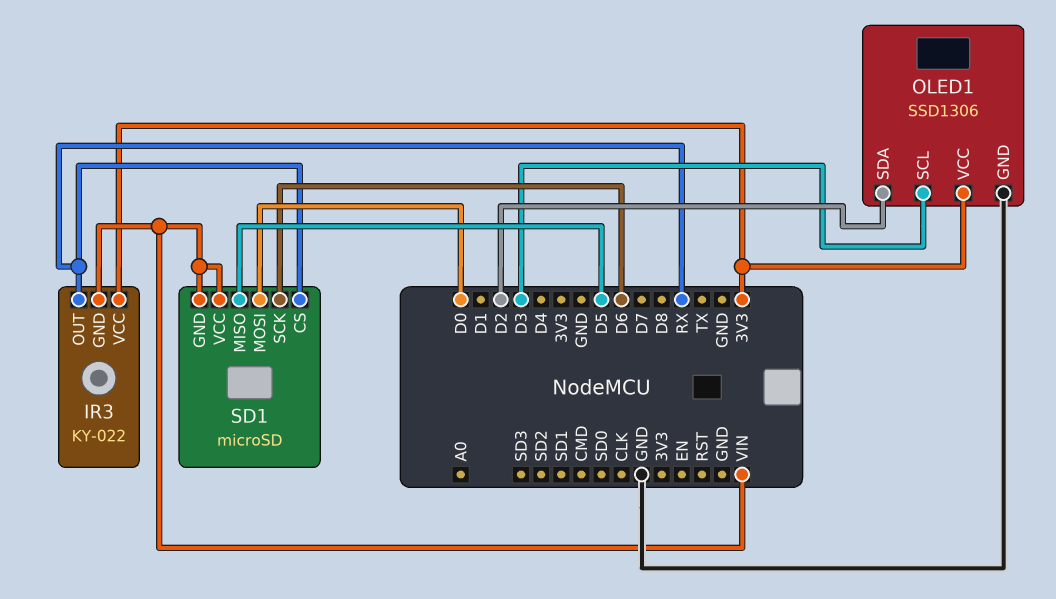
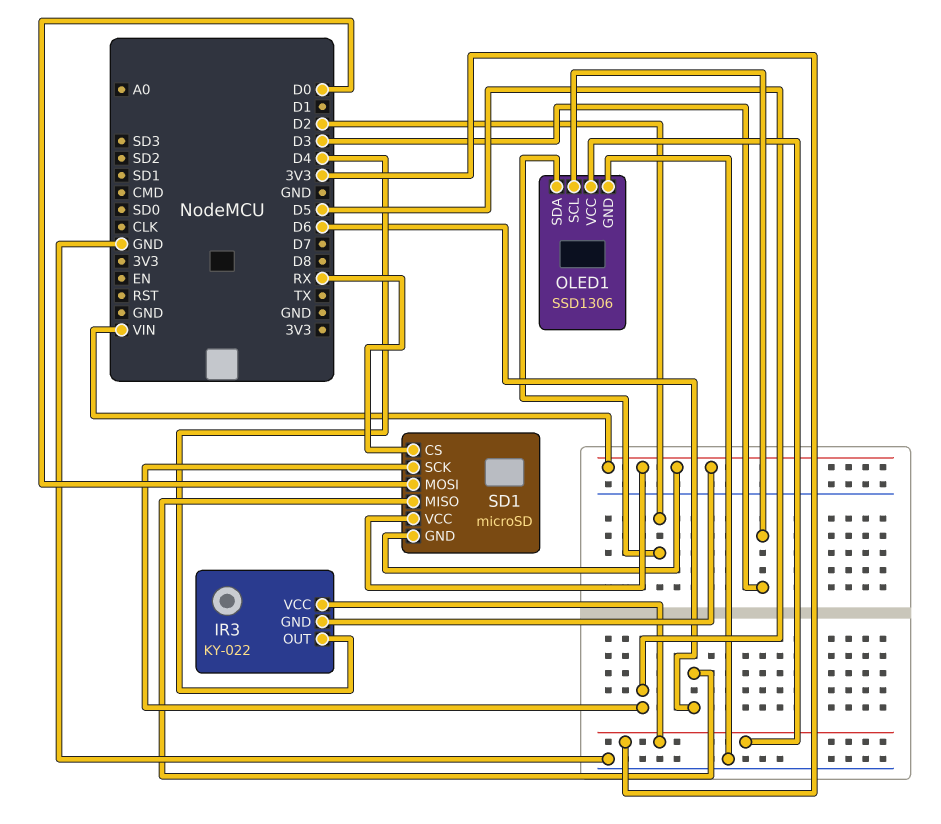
IR3 pin OUT: RX -> D4
SD1 pin MISO: D5 -> D6
SD1 pin SCK: D6 -> D5

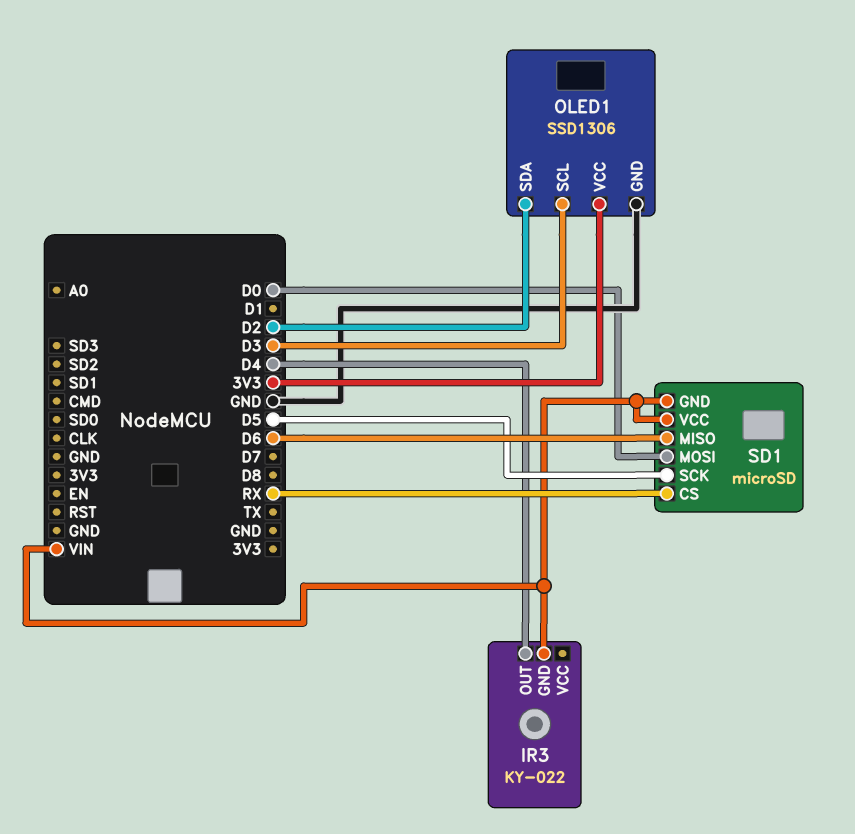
IR3 pin VCC: 3V3 -> none

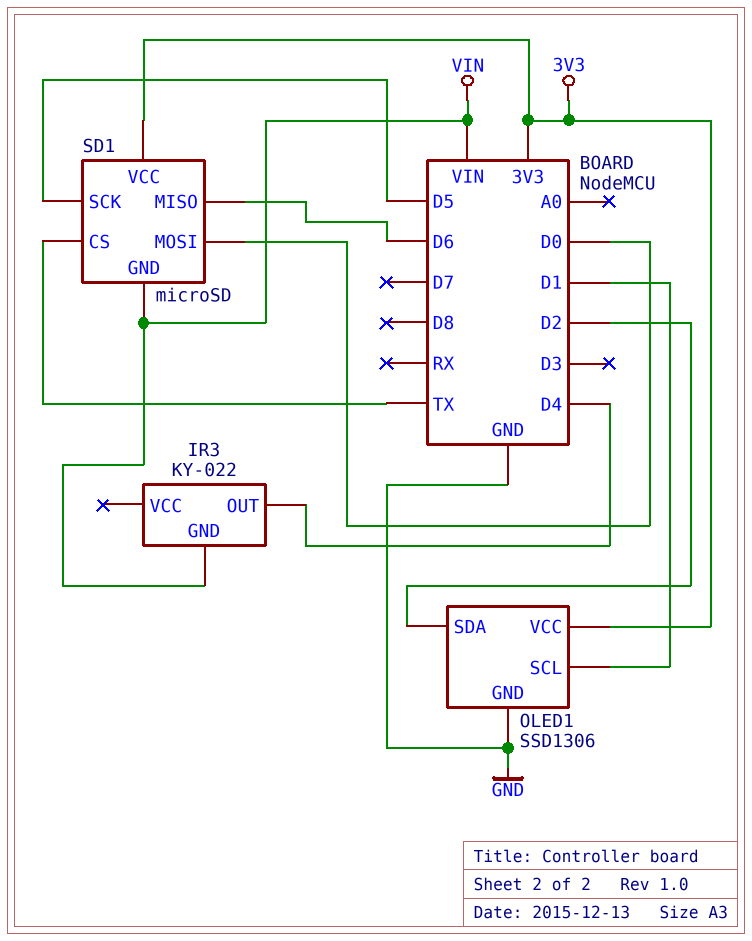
OLED1 pin SCL: D3 -> D1
SD1 pin CS: RX -> TX
SD1 pin VCC: VIN -> 3V3

